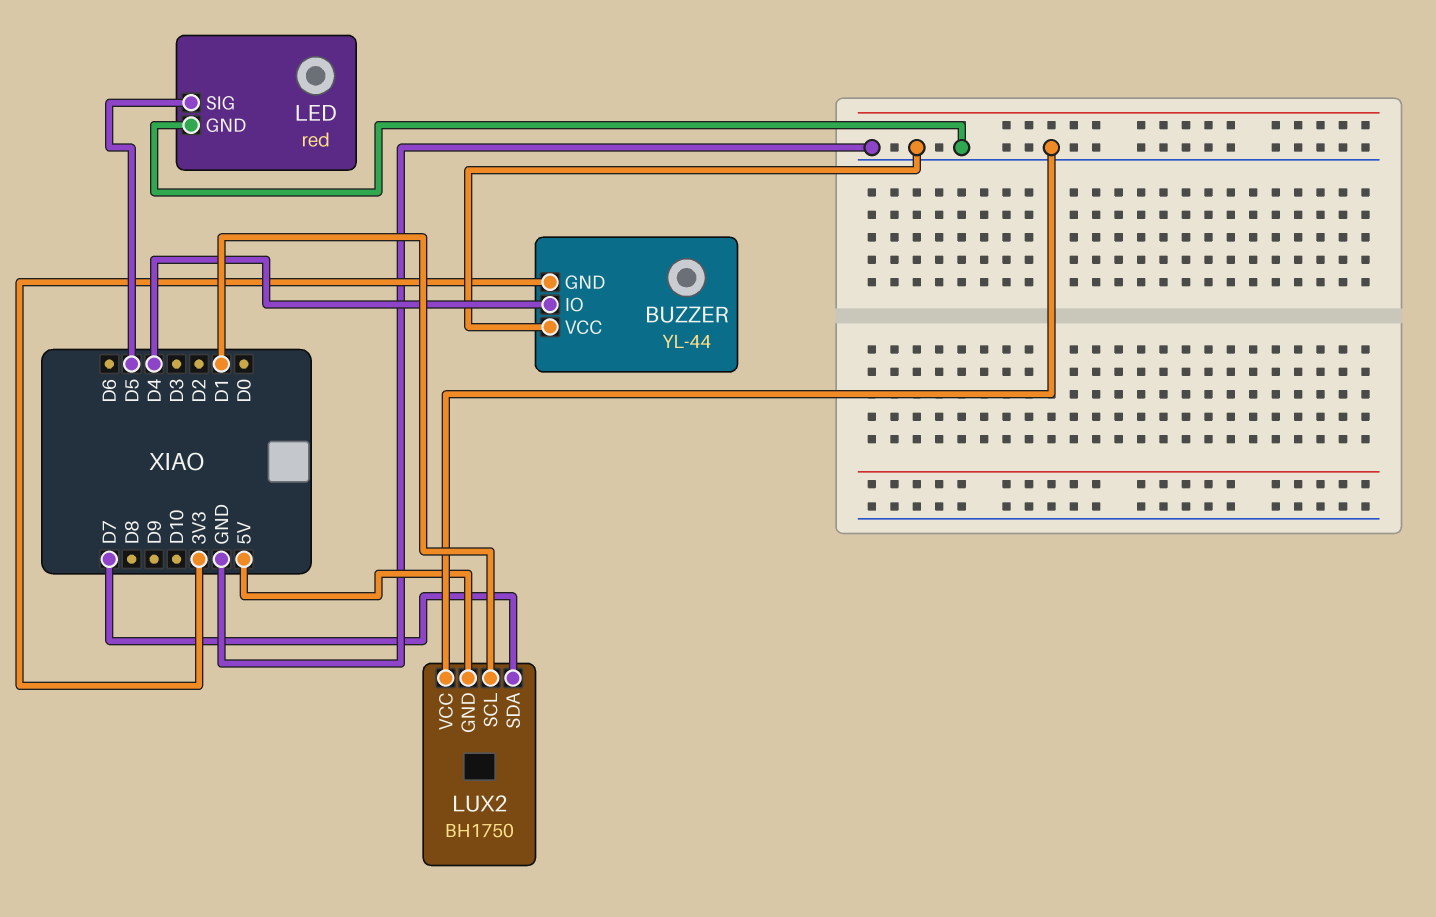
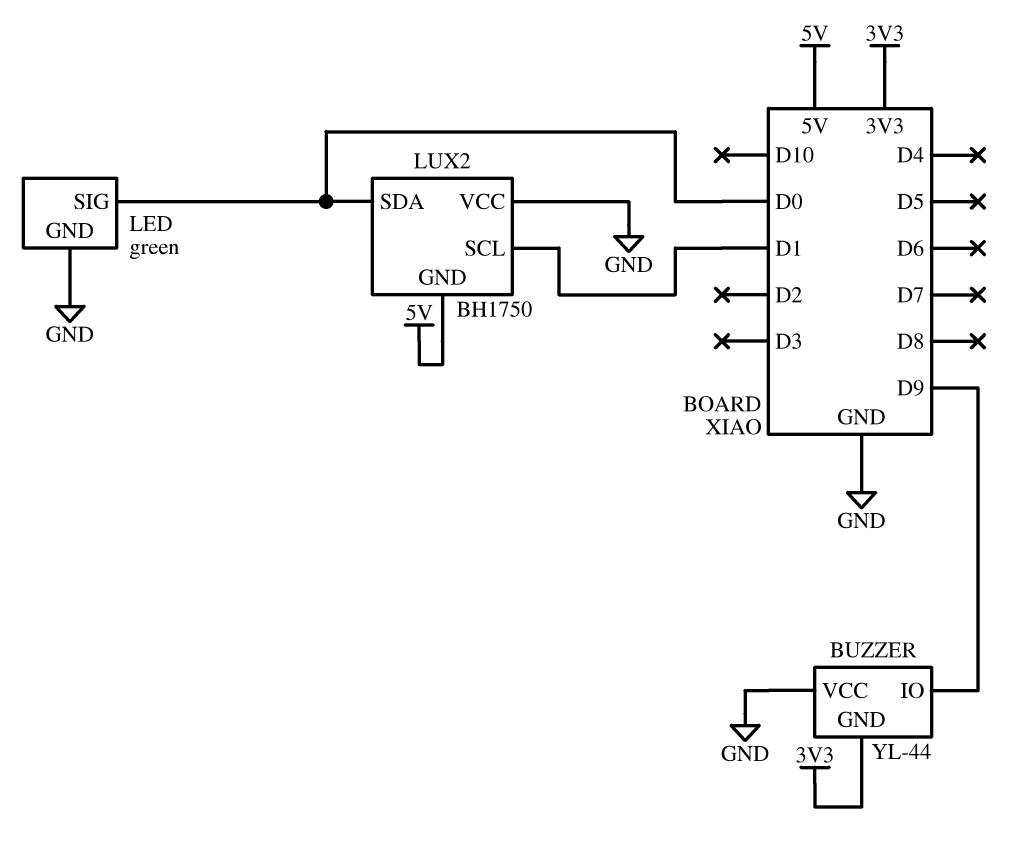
BUZZER pin IO: D4 -> D9
LED: red -> green
LED pin SIG: D5 -> D0
LUX2 pin SDA: D7 -> D0

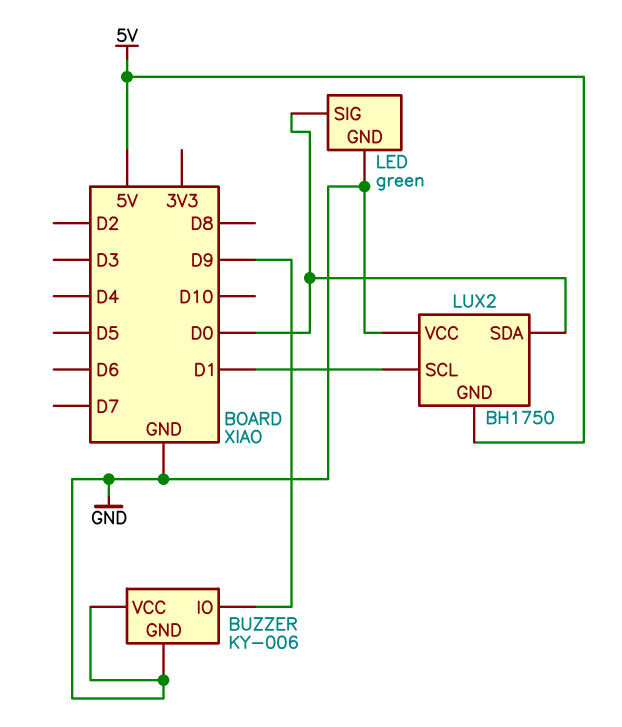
BUZZER: YL-44 -> KY-006
BUZZER pin GND: 3V3 -> GND

